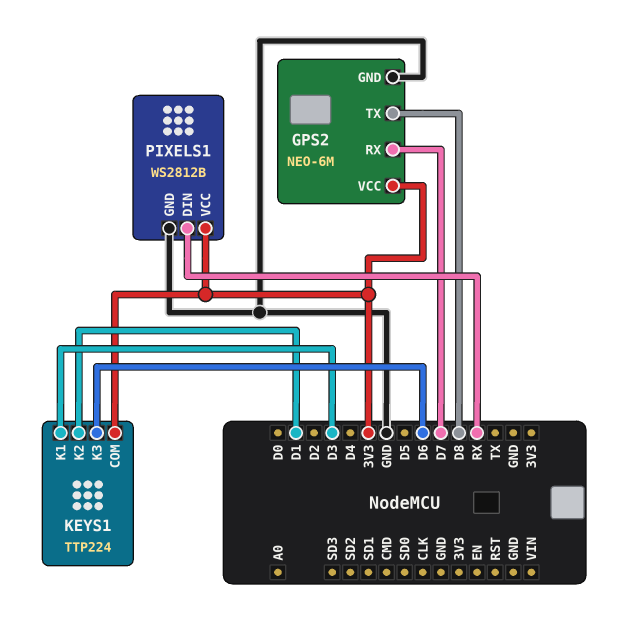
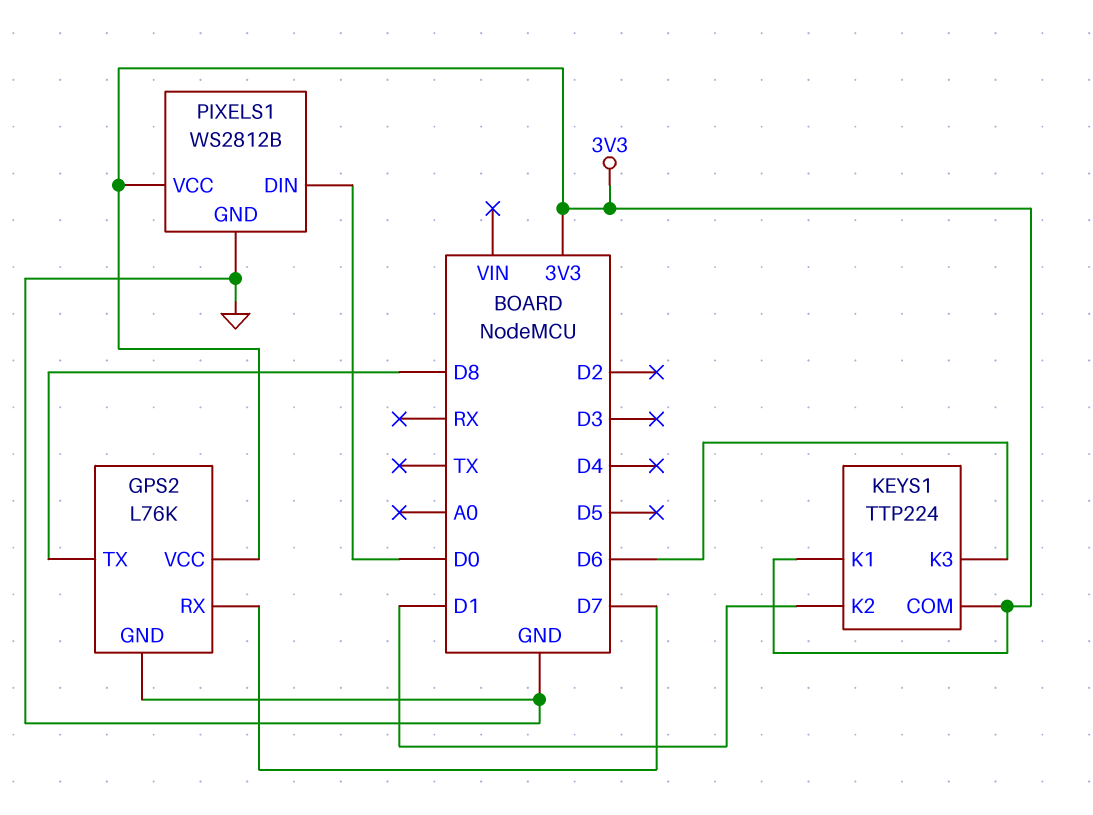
GPS2: NEO-6M -> L76K
KEYS1 pin K1: D3 -> 3V3
PIXELS1 pin DIN: RX -> D0

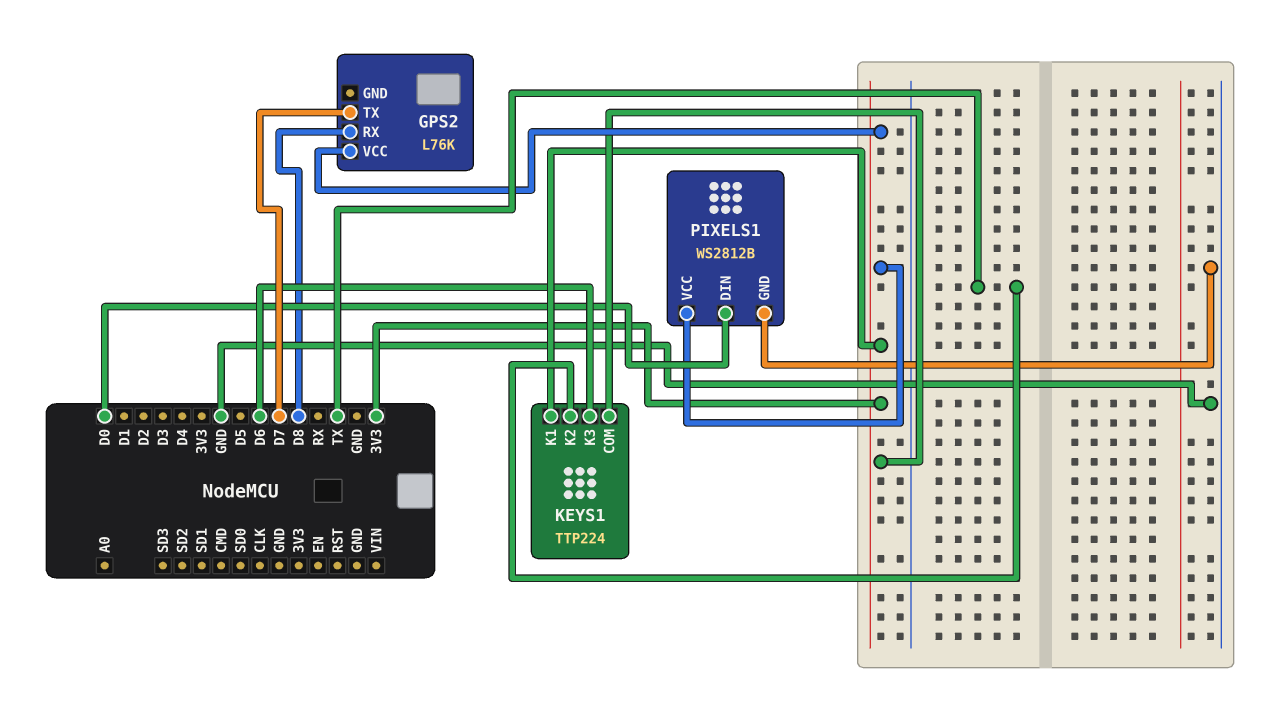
GPS2 pin GND: GND -> none
GPS2 pin RX: D7 -> D8
GPS2 pin TX: D8 -> D7
KEYS1 pin K2: D1 -> TX

